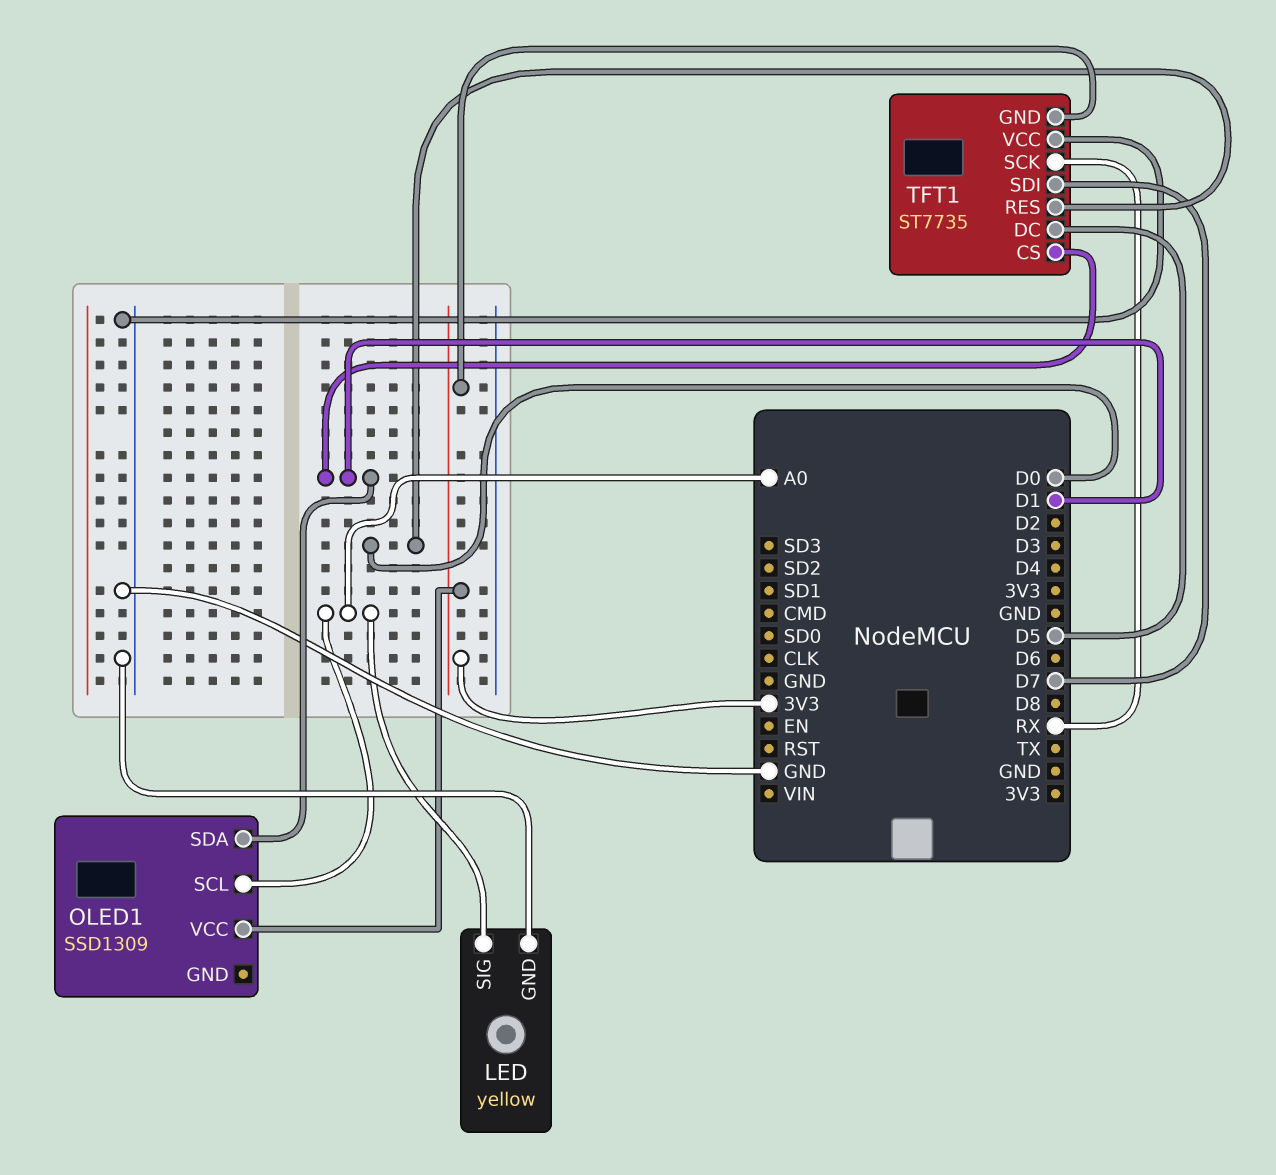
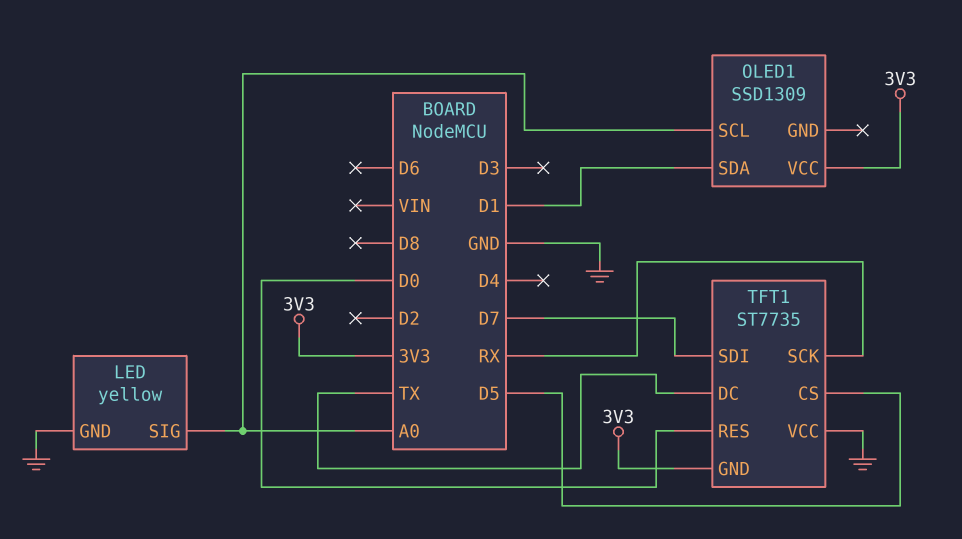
TFT1 pin CS: D1 -> D5
TFT1 pin DC: D5 -> TX

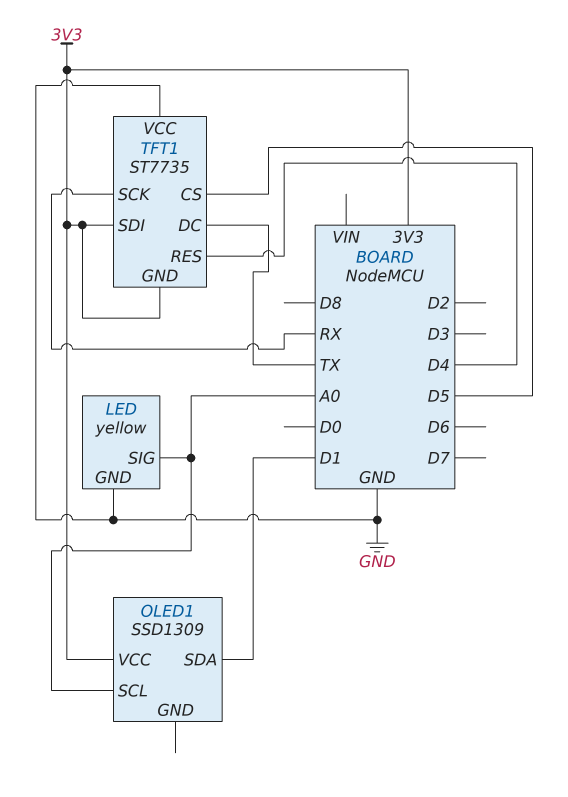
TFT1 pin RES: D0 -> D4
TFT1 pin SDI: D7 -> 3V3

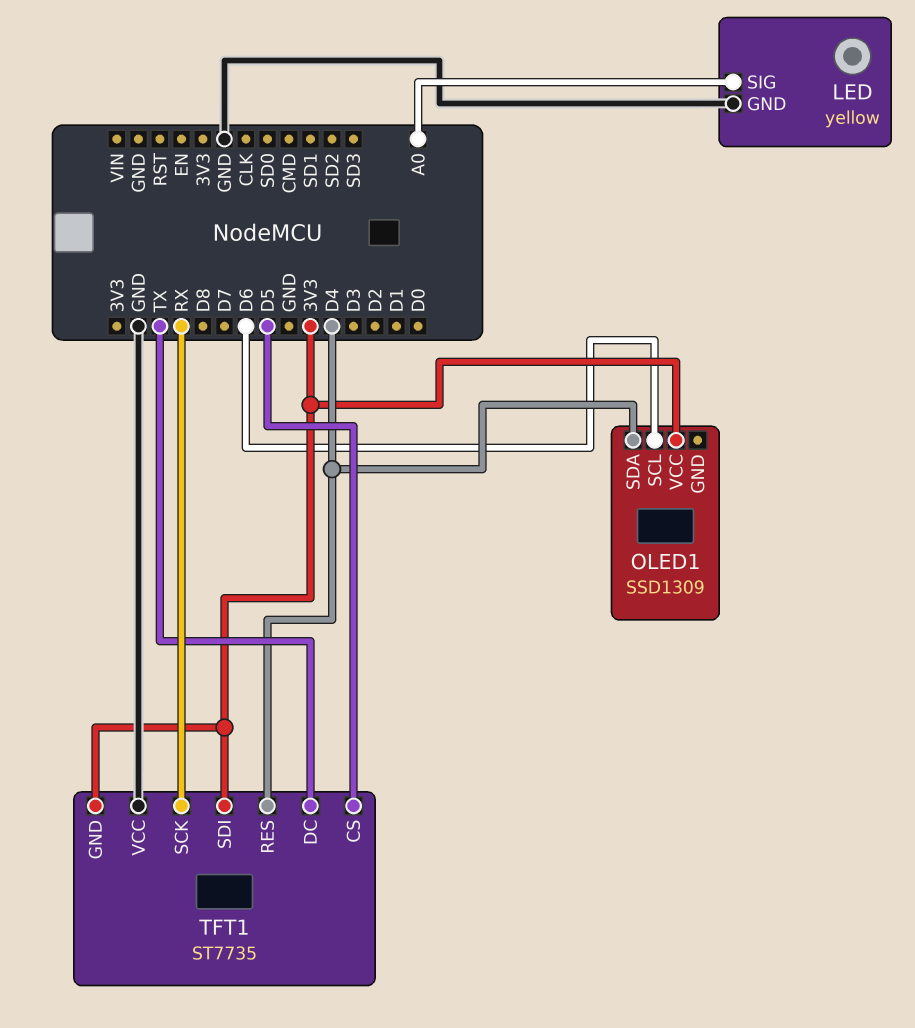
OLED1 pin SCL: A0 -> D6
OLED1 pin SDA: D1 -> D4

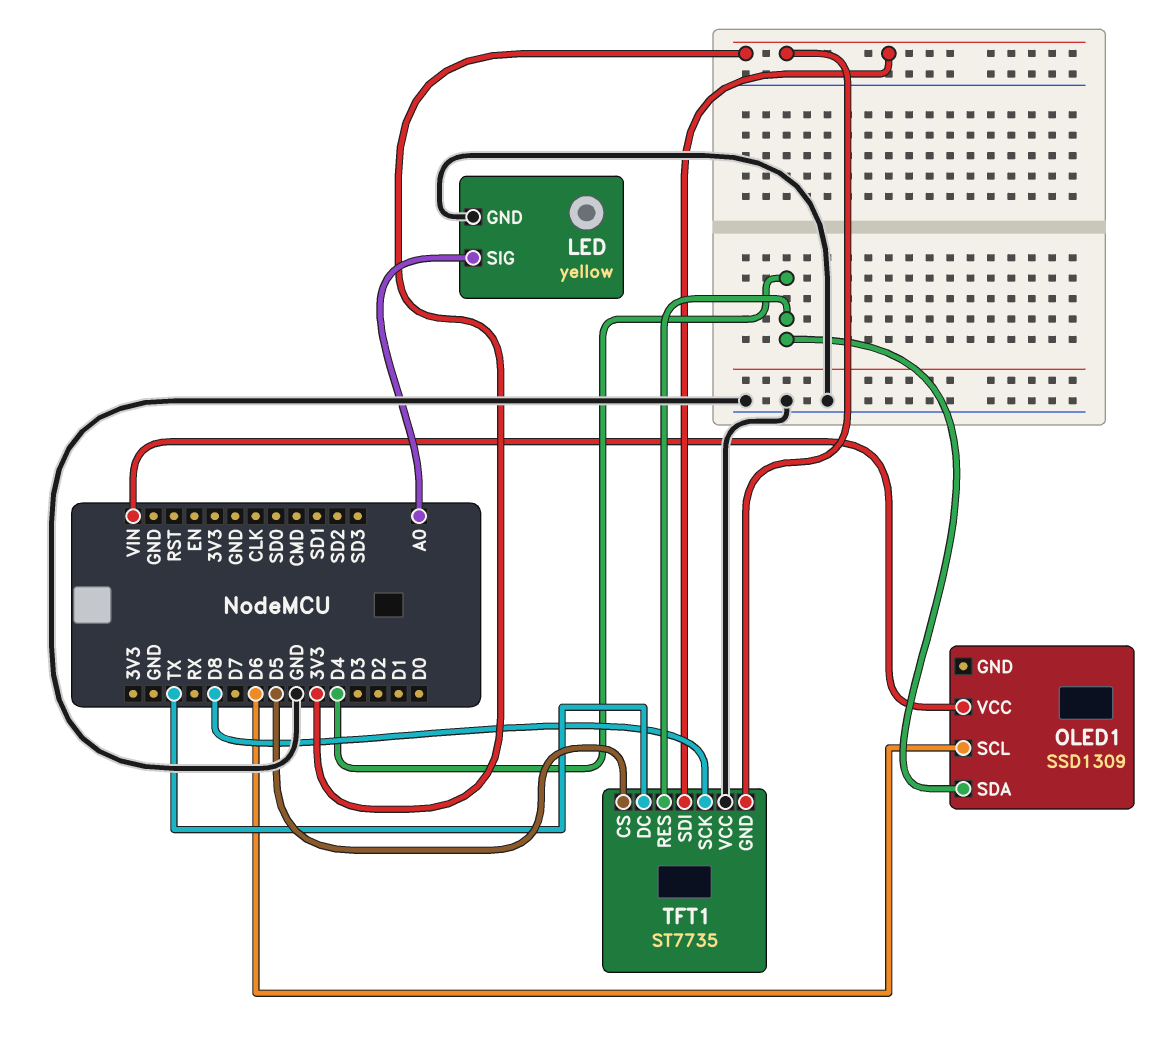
OLED1 pin VCC: 3V3 -> VIN
TFT1 pin SCK: RX -> D8

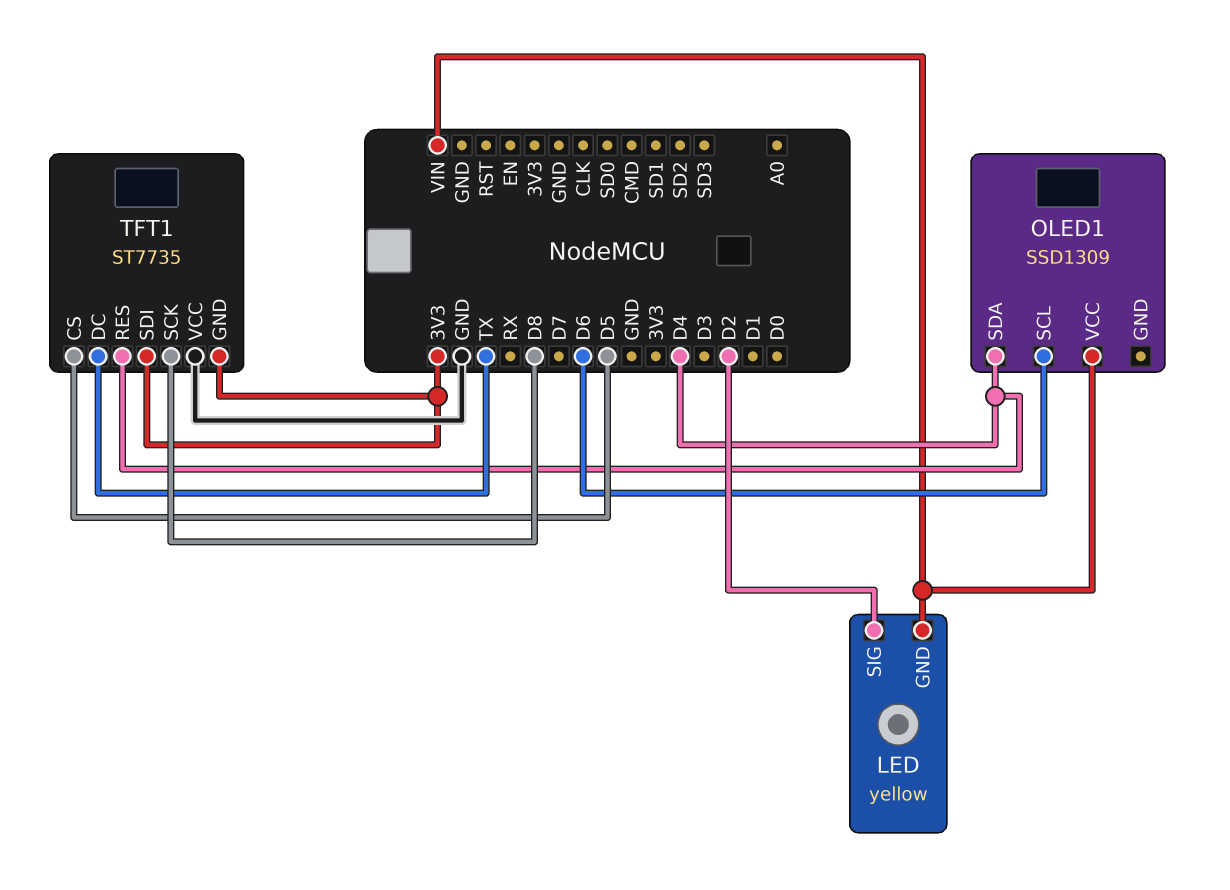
LED pin GND: GND -> VIN
LED pin SIG: A0 -> D2

